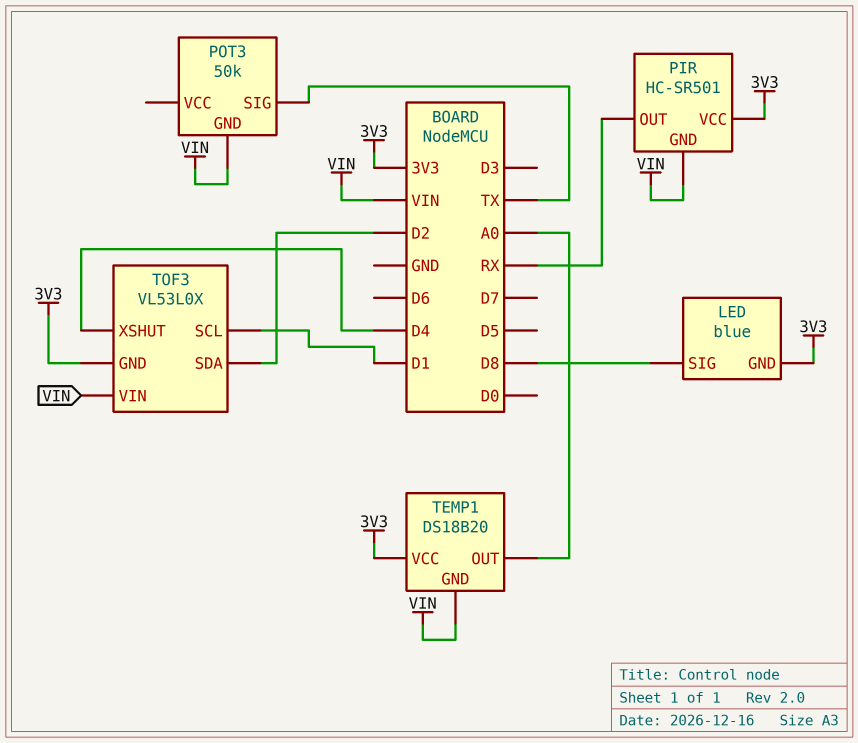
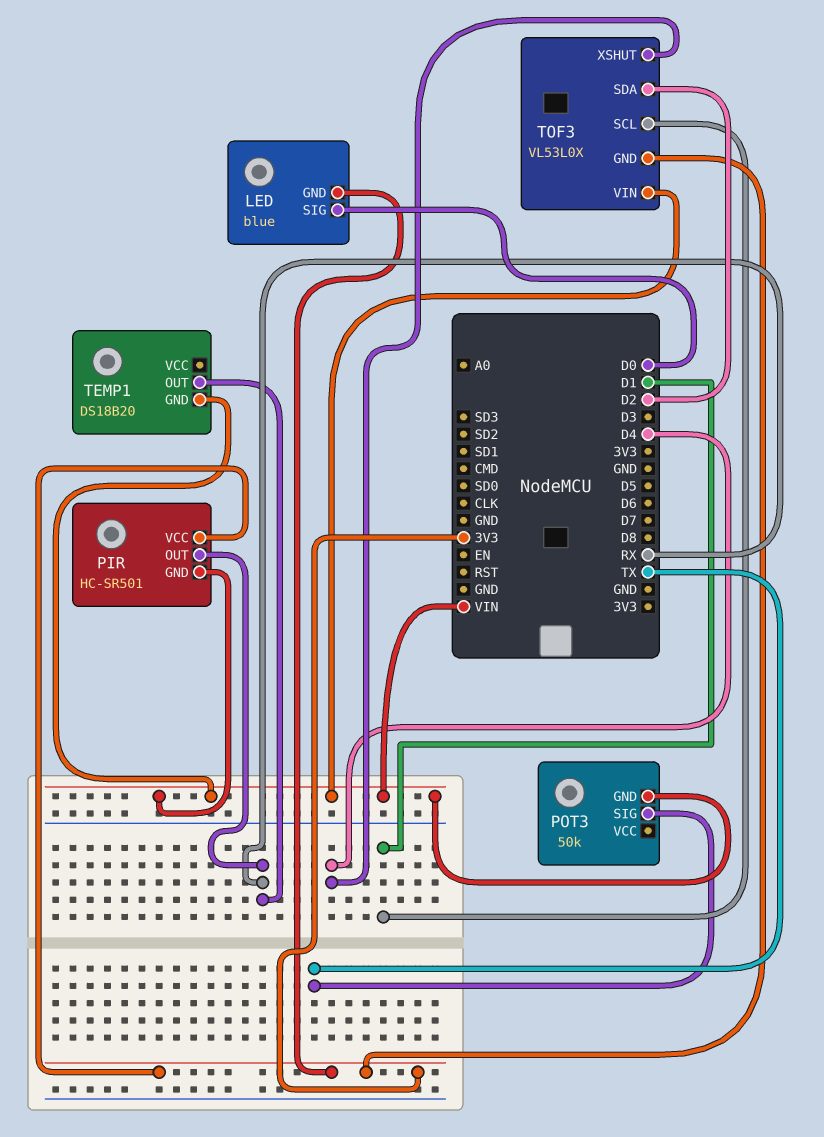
LED pin SIG: D8 -> D0
TEMP1 pin OUT: A0 -> RX
TEMP1 pin VCC: 3V3 -> none

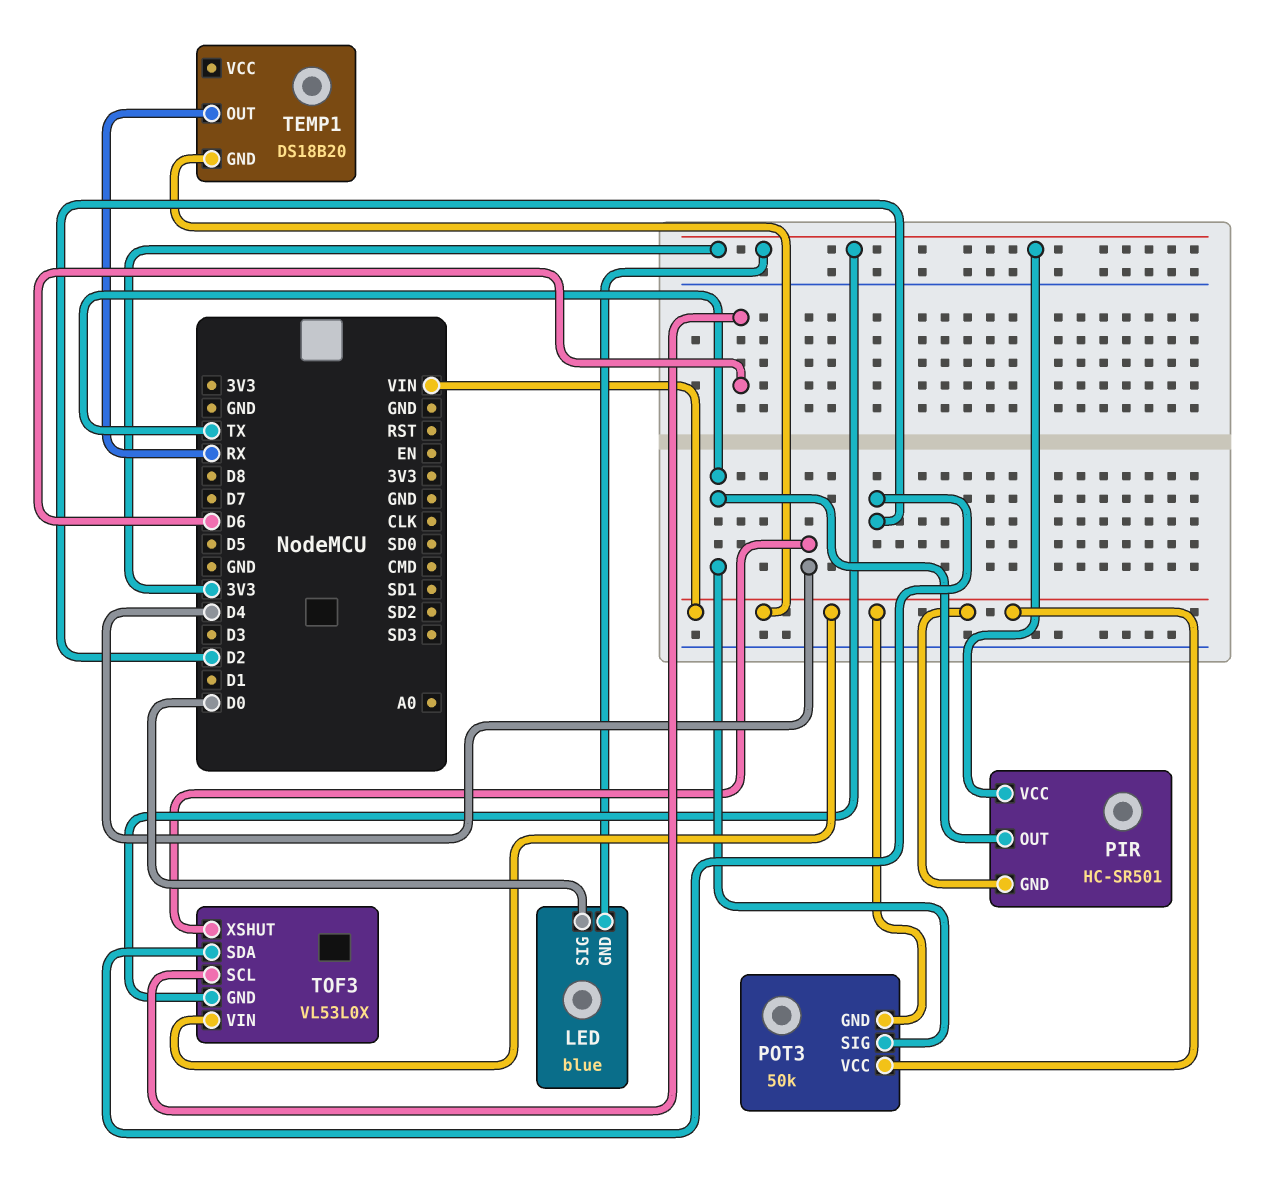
PIR pin OUT: RX -> TX
POT3 pin VCC: none -> VIN
TOF3 pin SCL: D1 -> D6

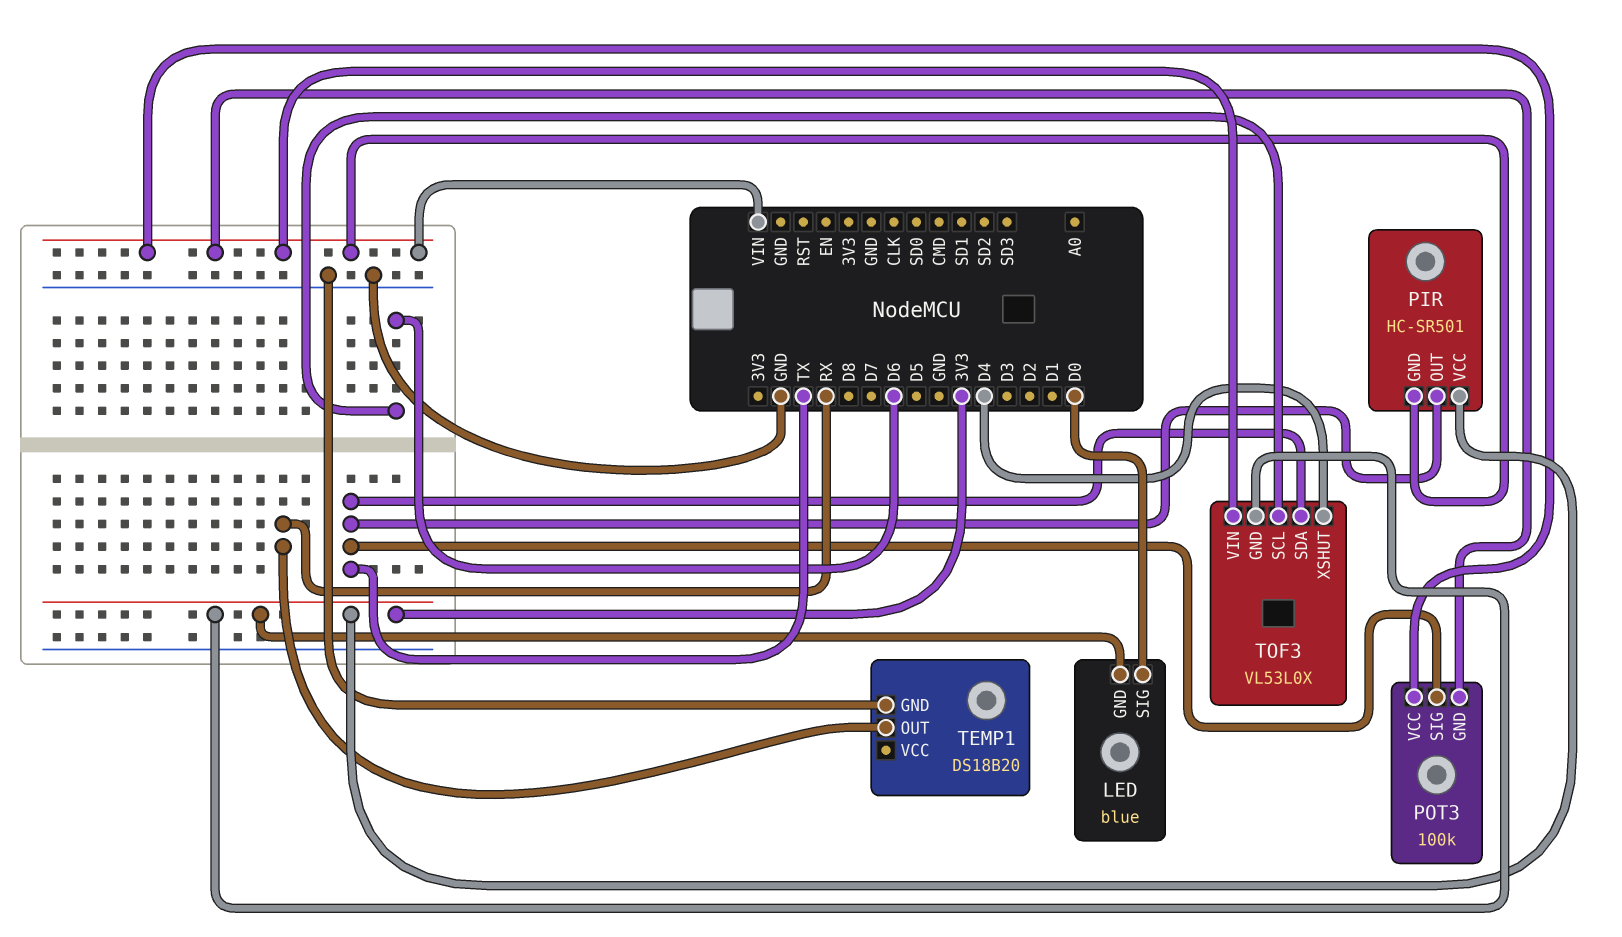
POT3: 50k -> 100k
TEMP1 pin GND: VIN -> GND
TOF3 pin SDA: D2 -> TX

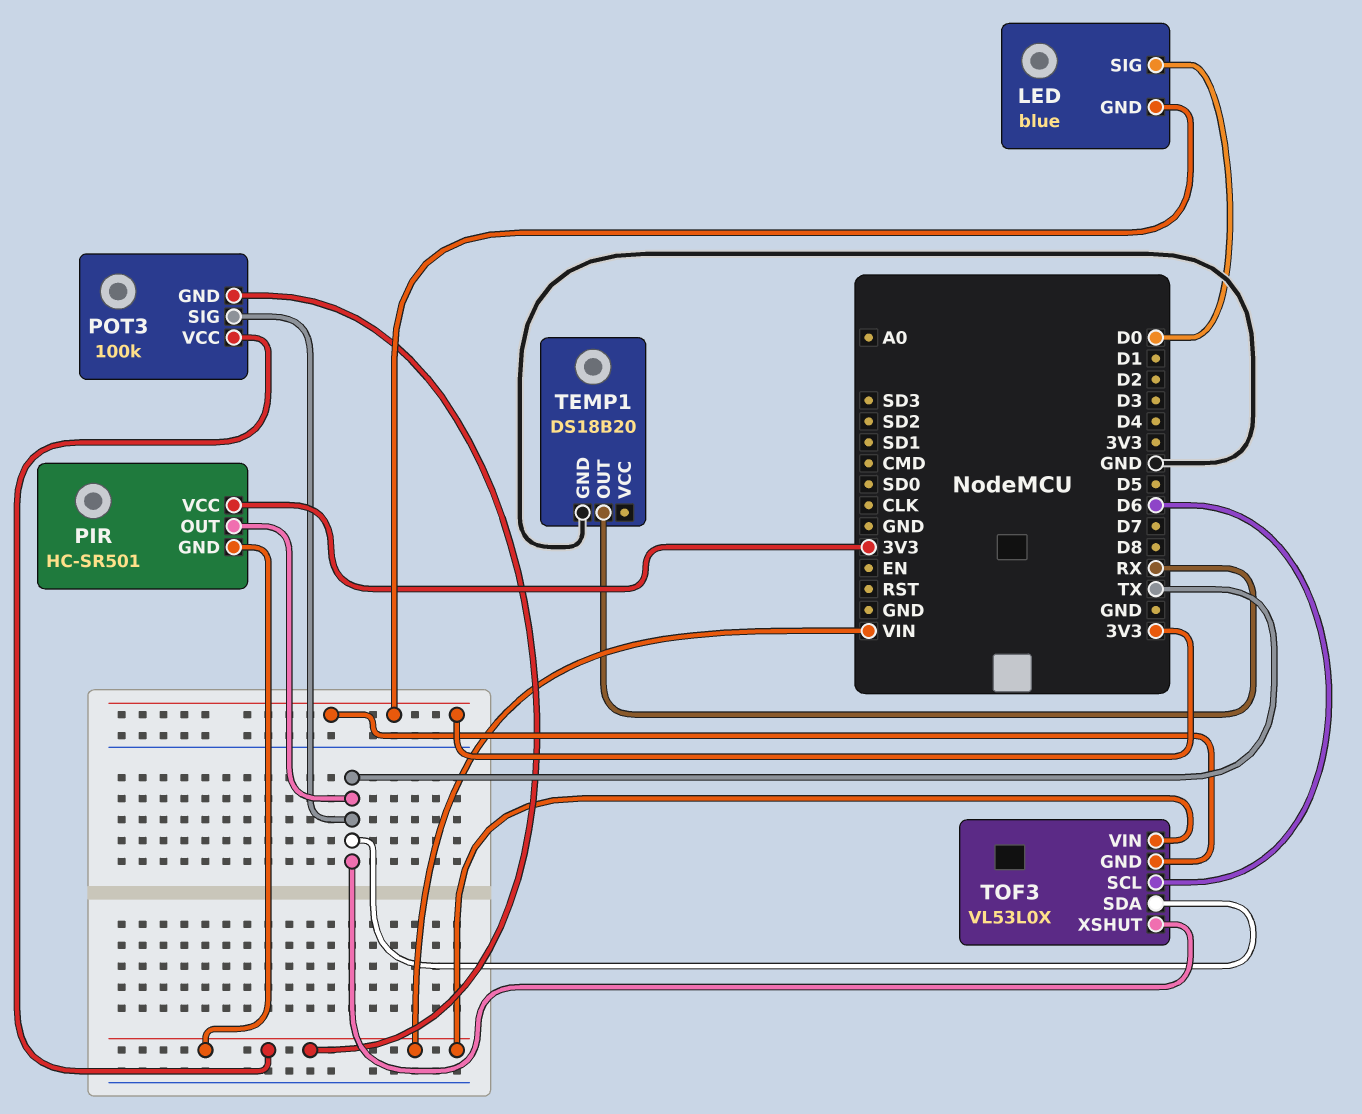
TOF3 pin XSHUT: D4 -> TX

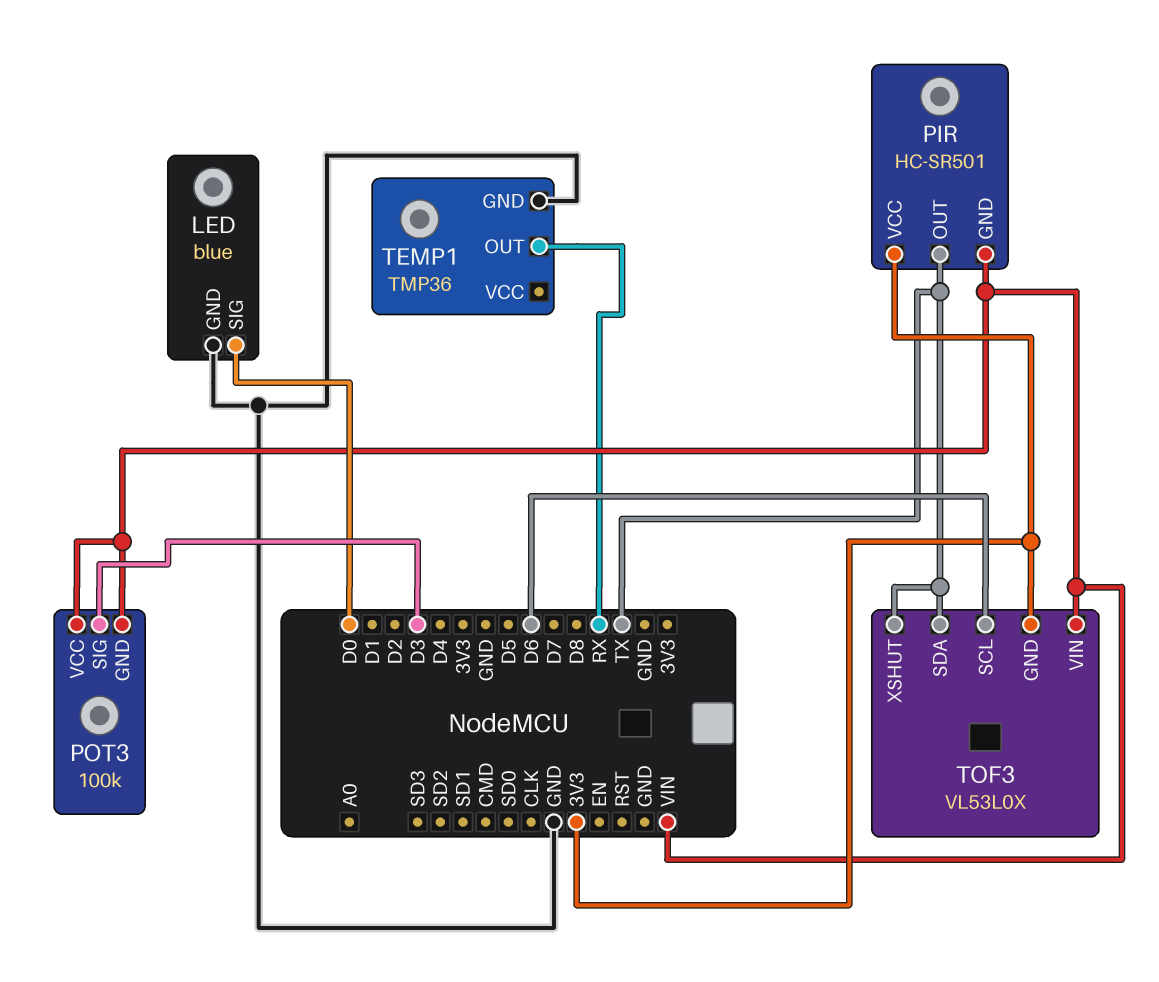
LED pin GND: 3V3 -> GND
POT3 pin SIG: TX -> D3
TEMP1: DS18B20 -> TMP36

